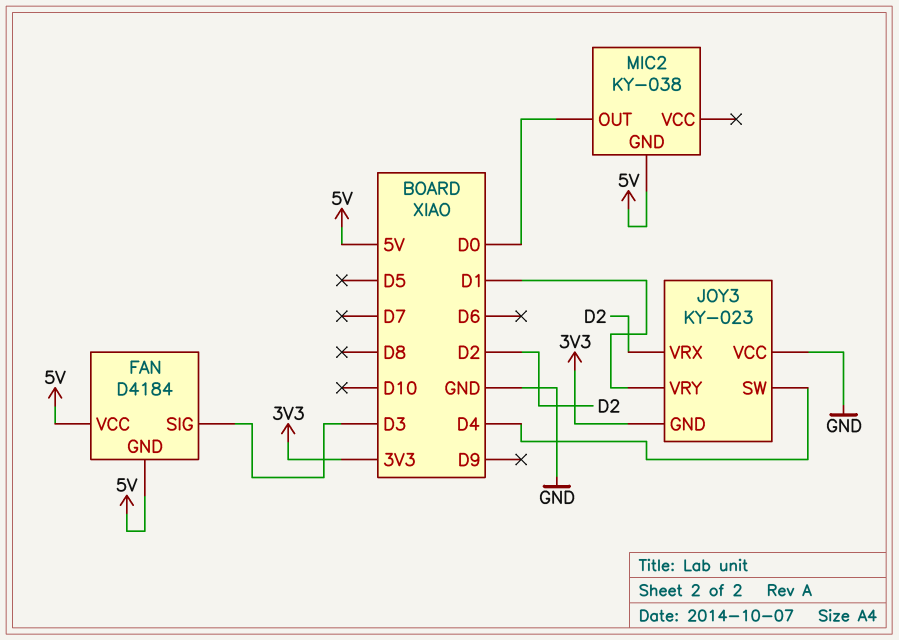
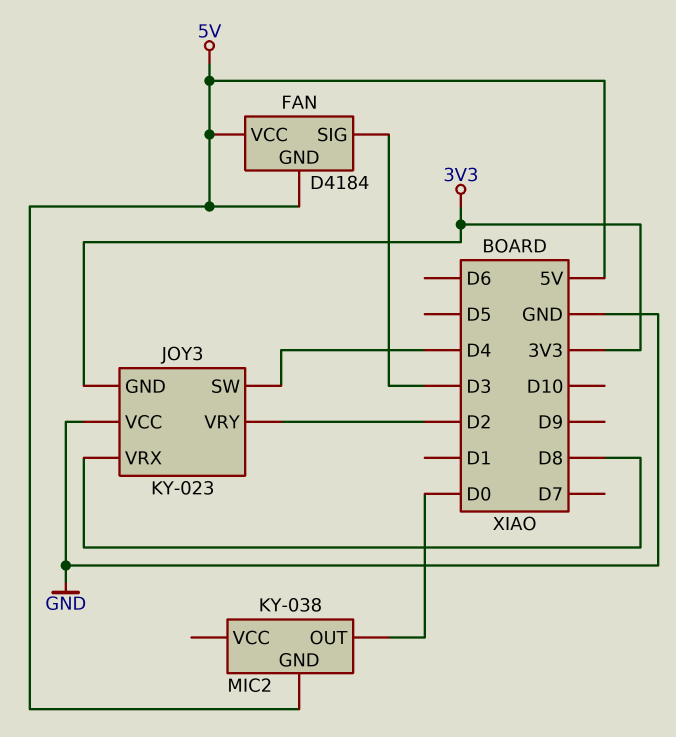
JOY3 pin VRX: D2 -> D8
JOY3 pin VRY: D1 -> D2

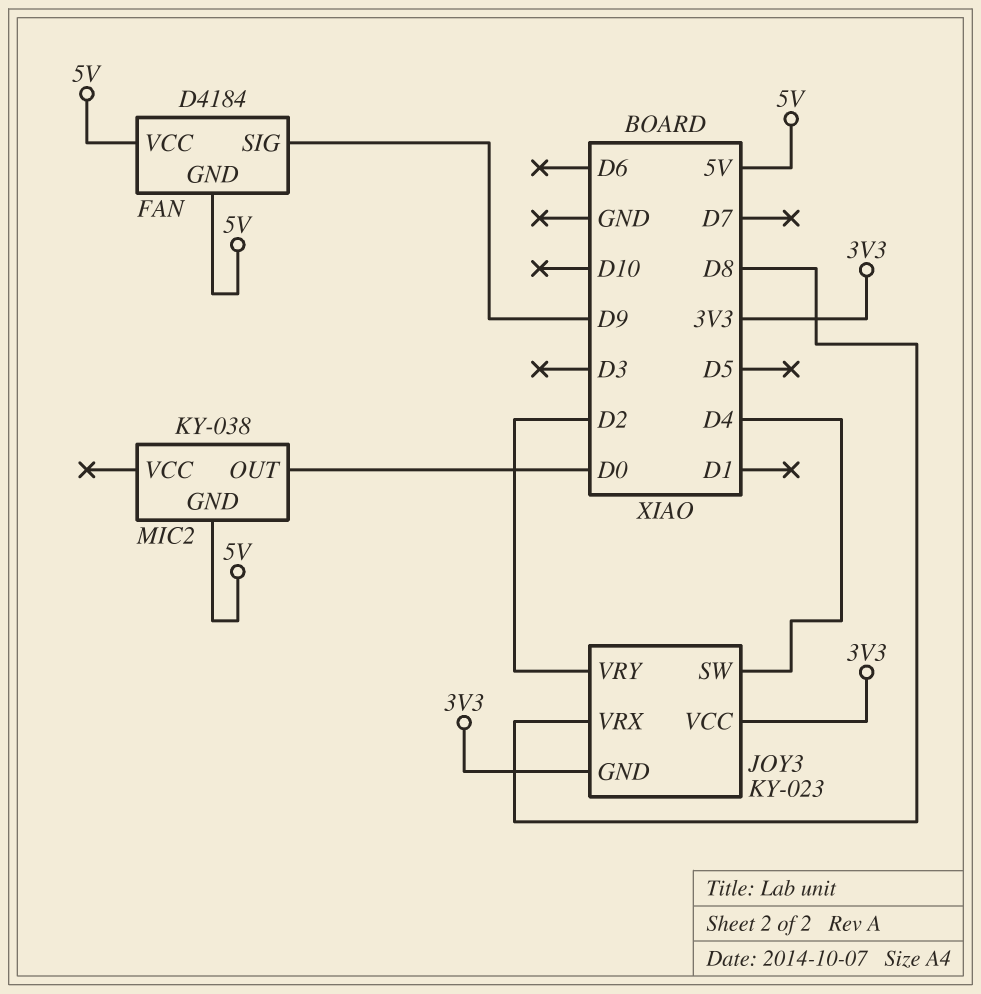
FAN pin SIG: D3 -> D9
JOY3 pin VCC: GND -> 3V3

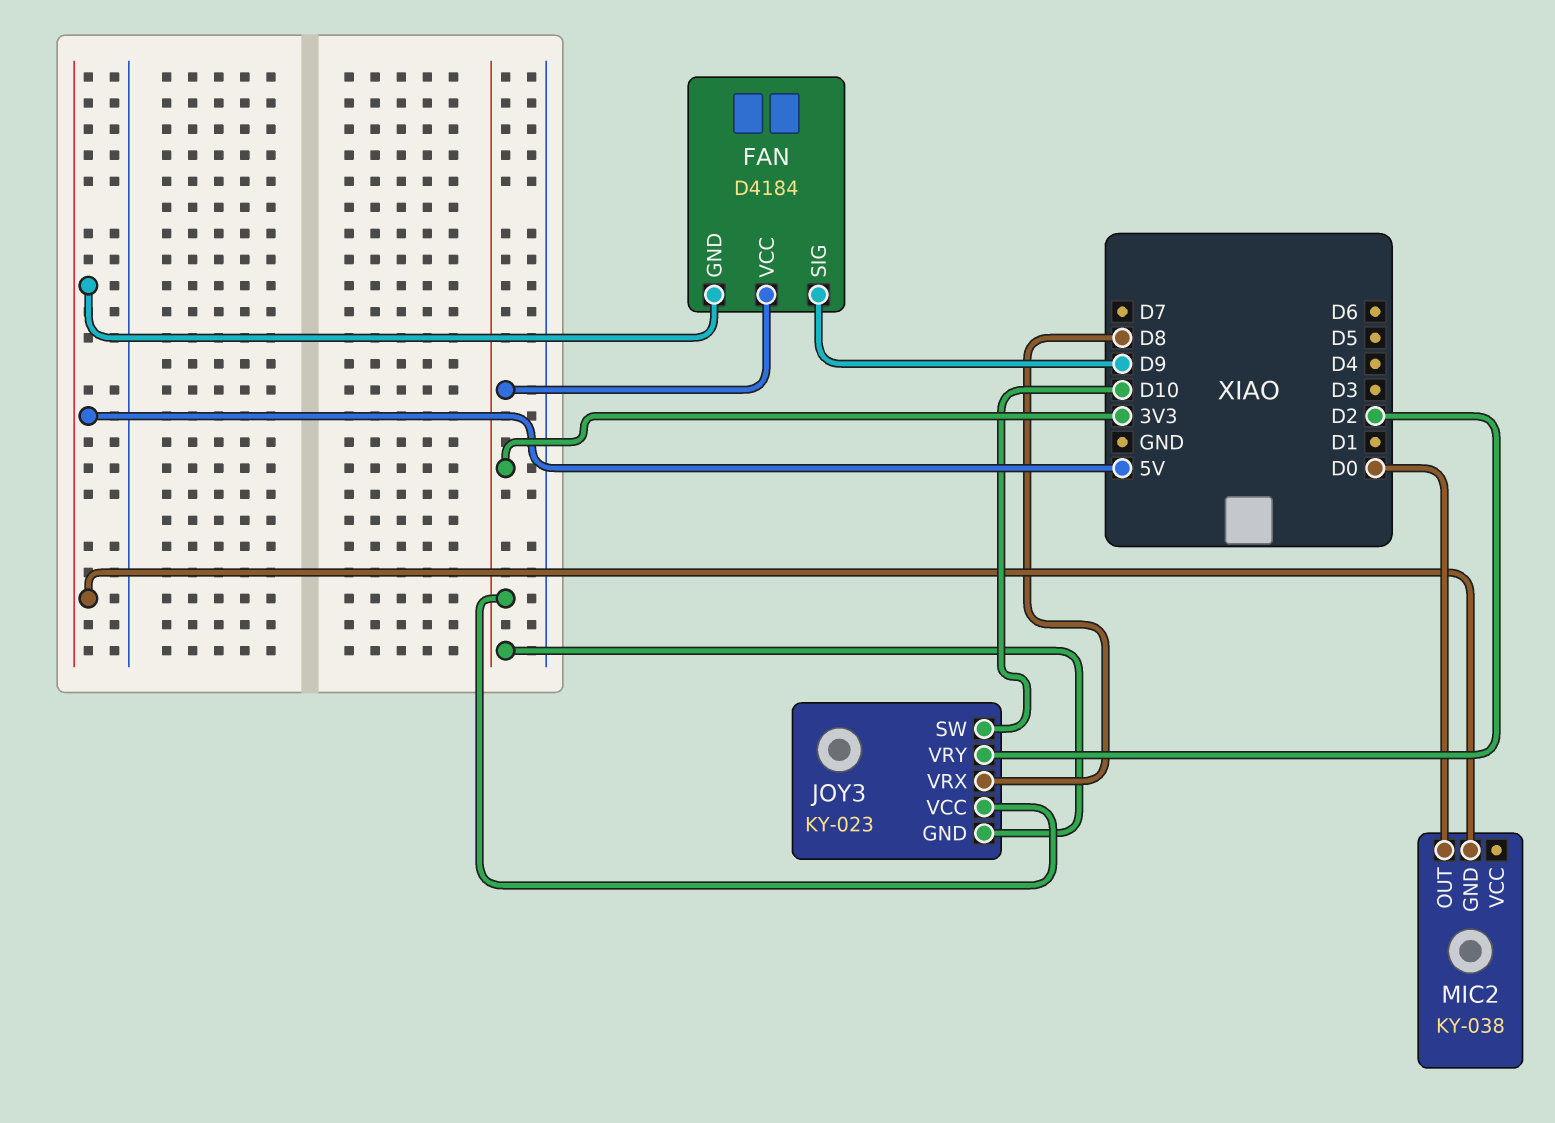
FAN pin VCC: 5V -> 3V3
JOY3 pin SW: D4 -> D10

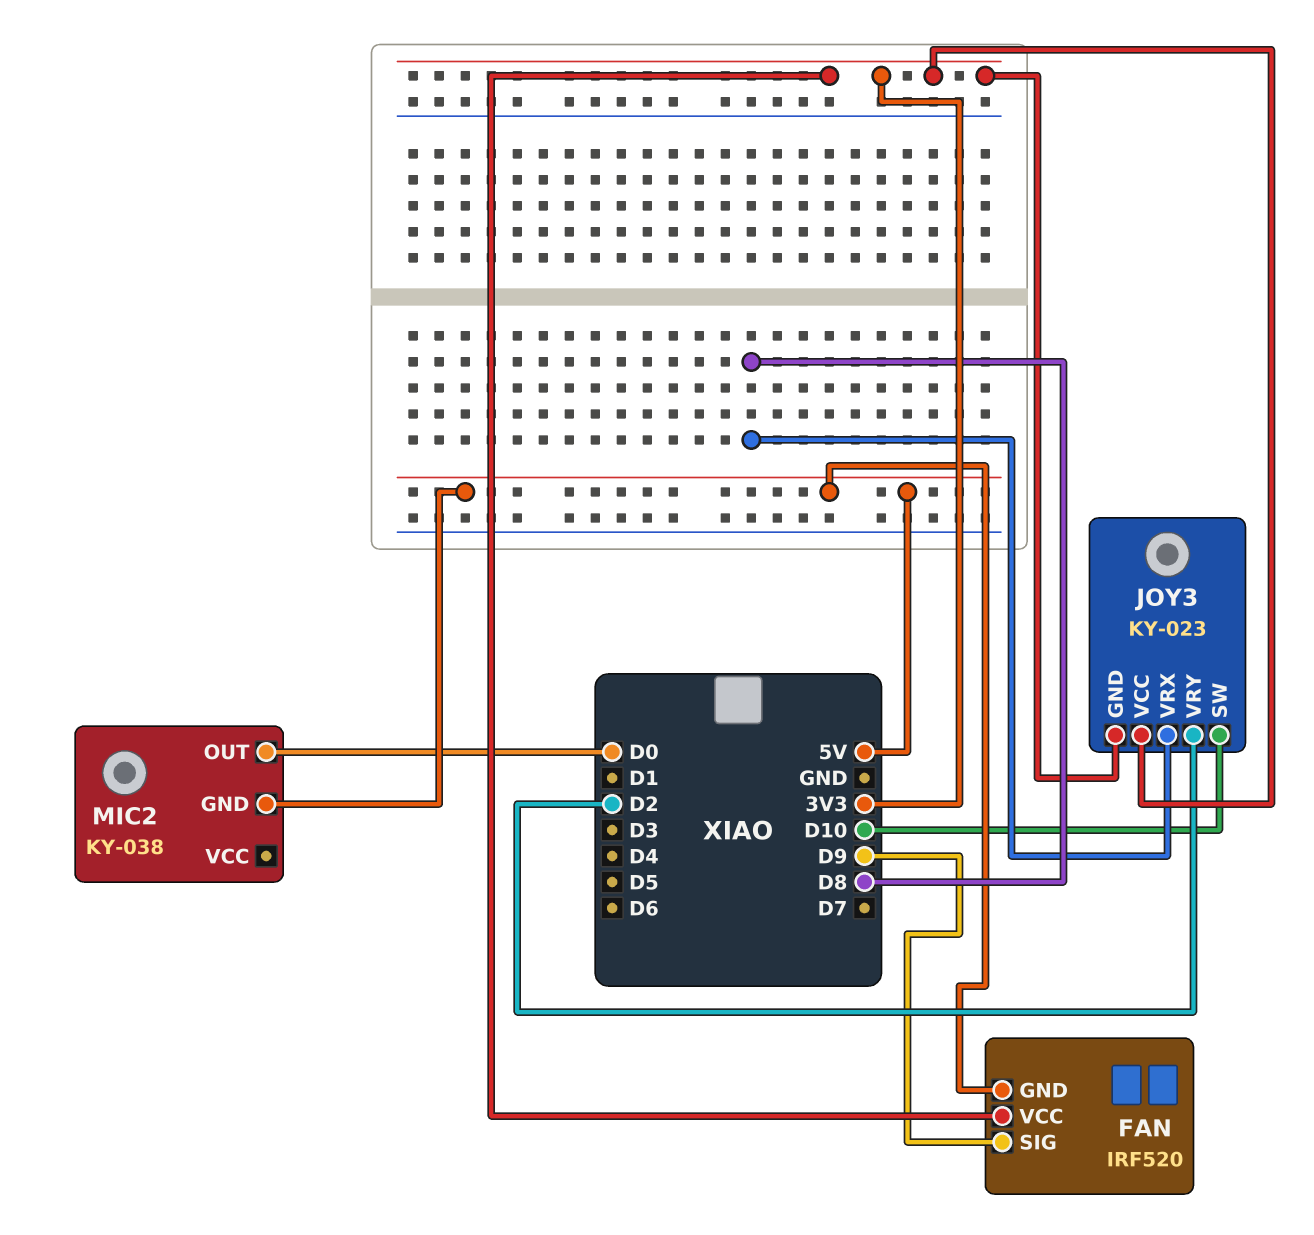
FAN: D4184 -> IRF520

